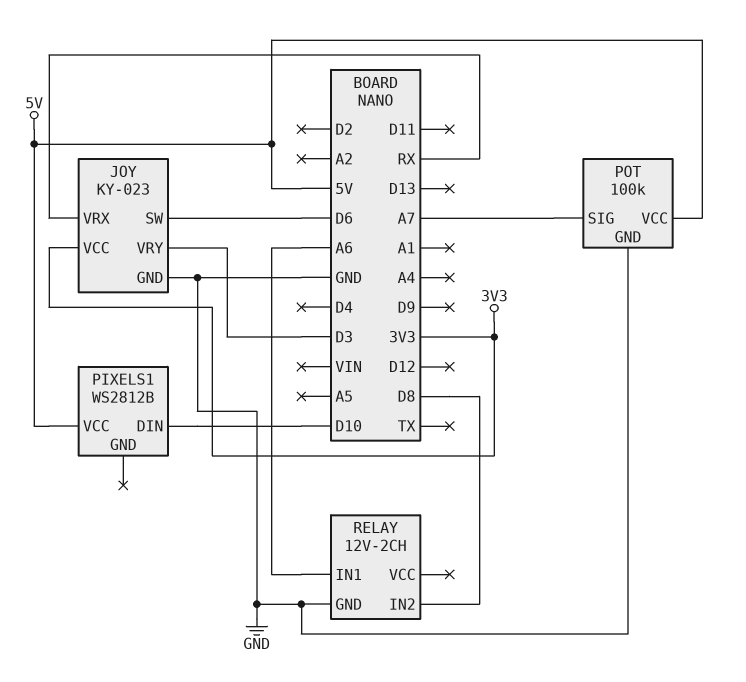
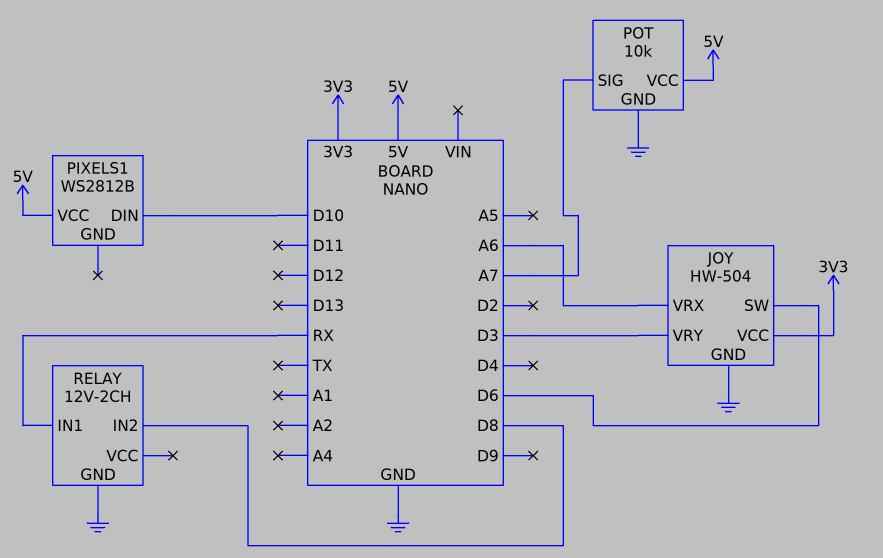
JOY: KY-023 -> HW-504
JOY pin VRX: RX -> A6
POT: 100k -> 10k
RELAY pin IN1: A6 -> RX

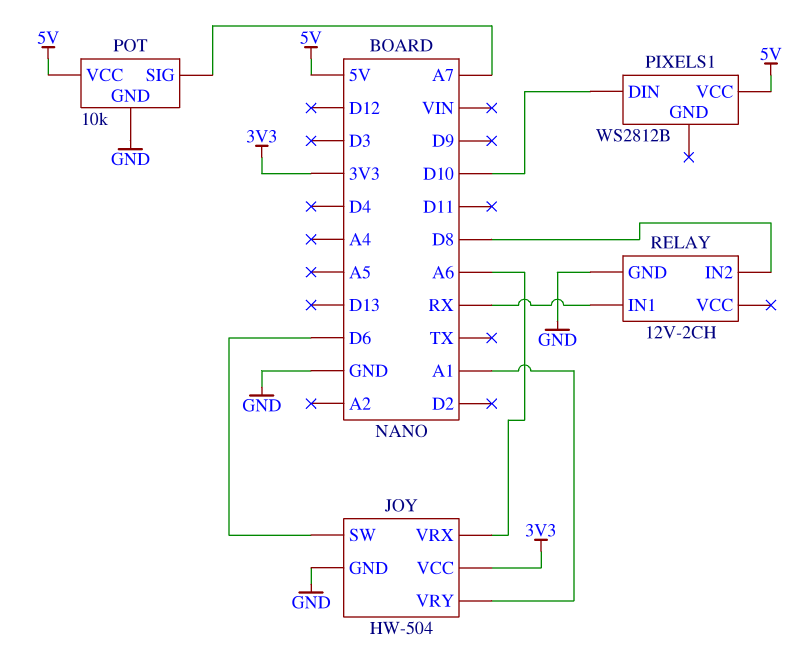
JOY pin VRY: D3 -> A1

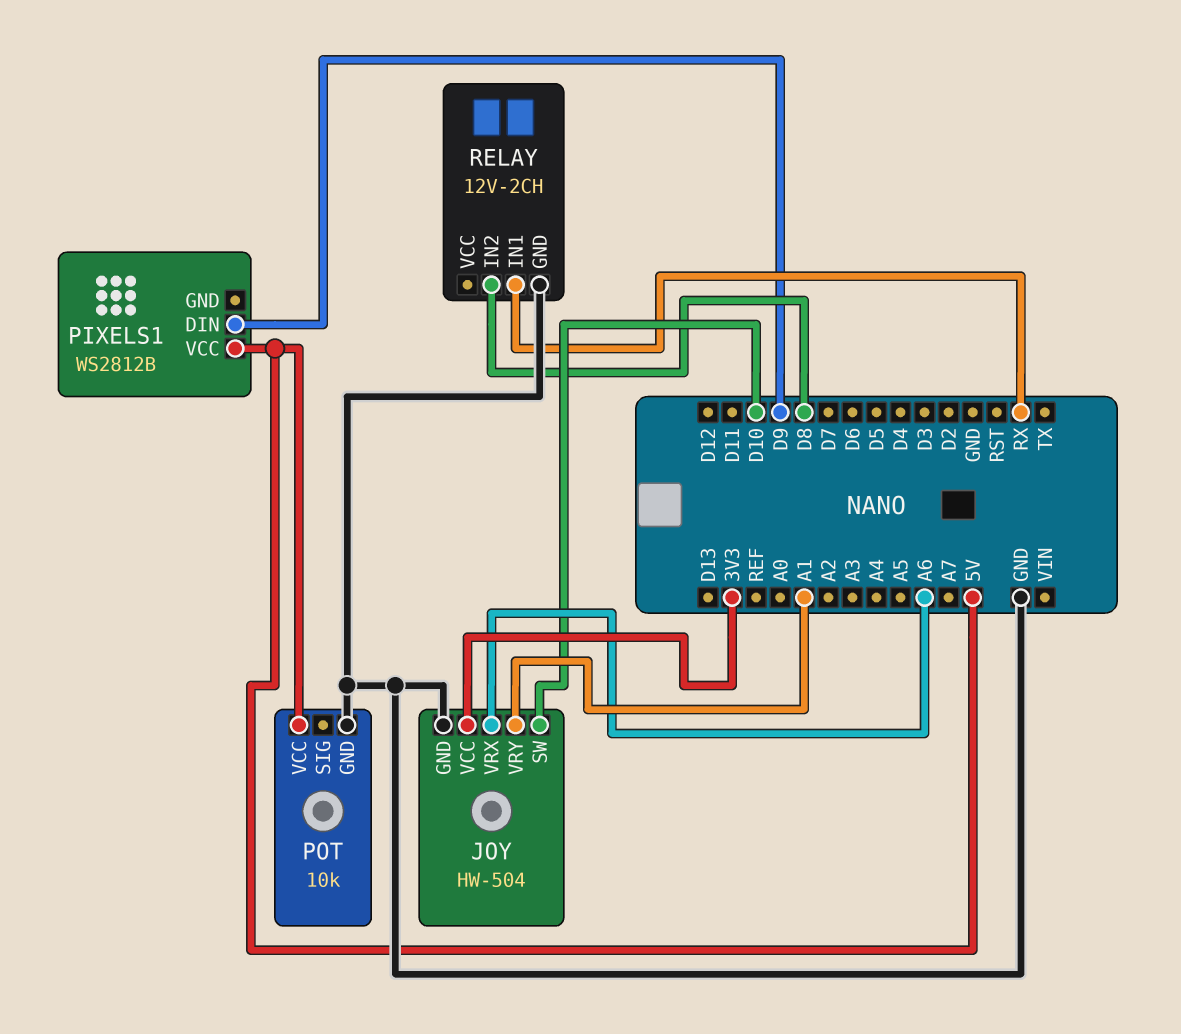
JOY pin SW: D6 -> D10
PIXELS1 pin DIN: D10 -> D9
POT pin SIG: A7 -> none

